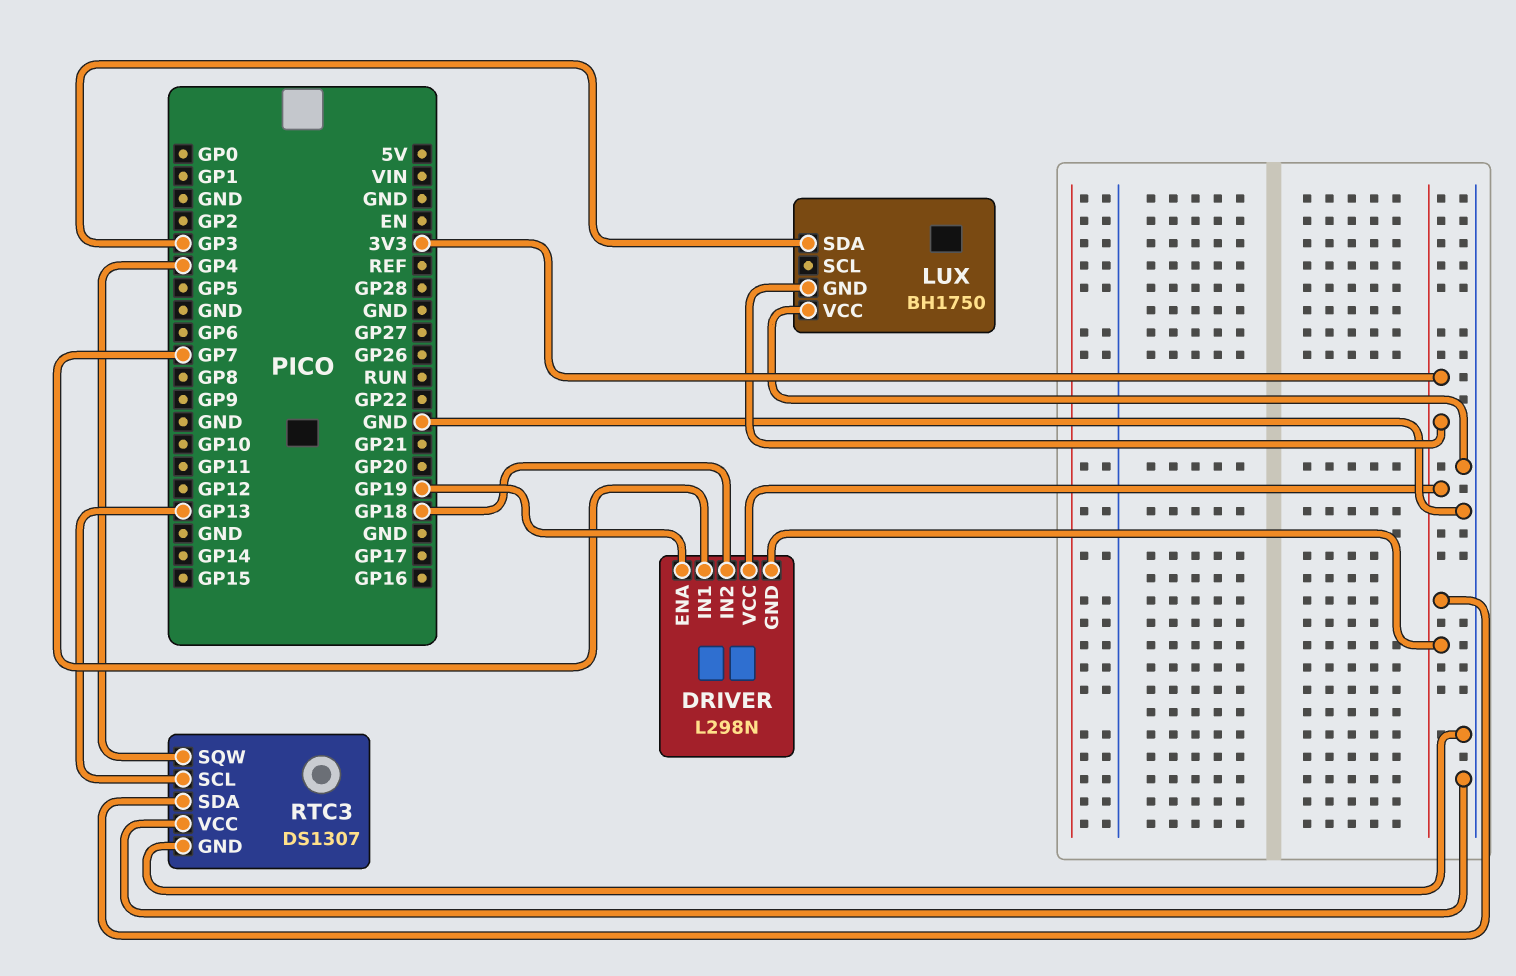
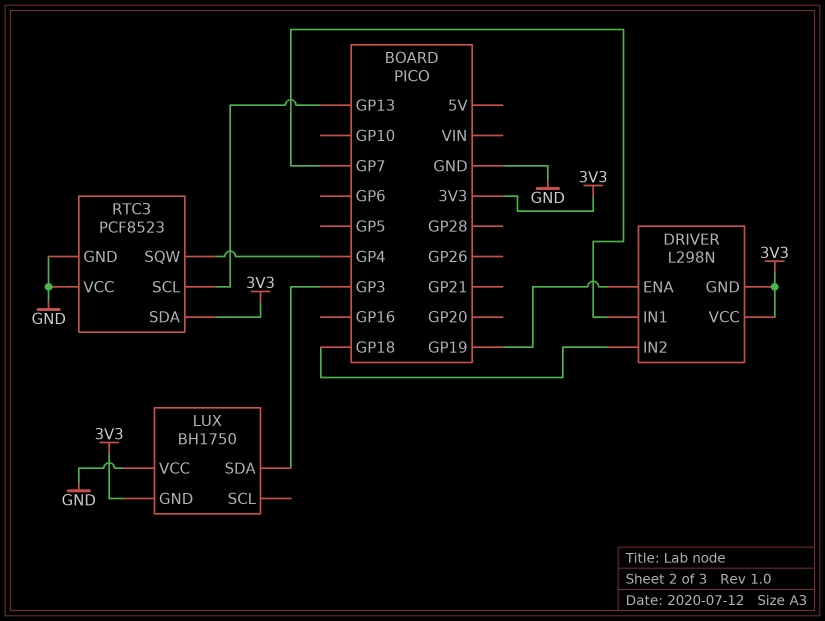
RTC3: DS1307 -> PCF8523

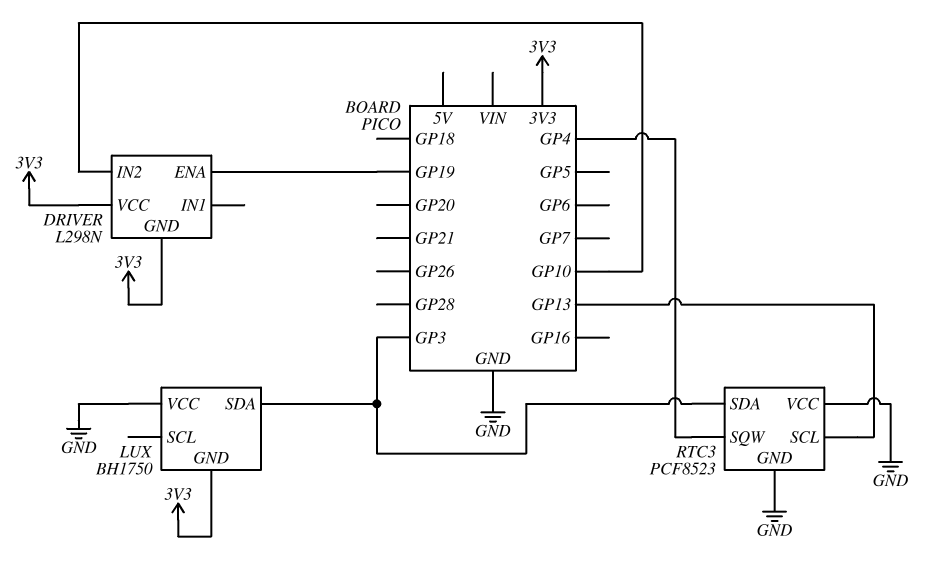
DRIVER pin IN1: GP7 -> none
DRIVER pin IN2: GP18 -> GP10
RTC3 pin SDA: 3V3 -> GP3

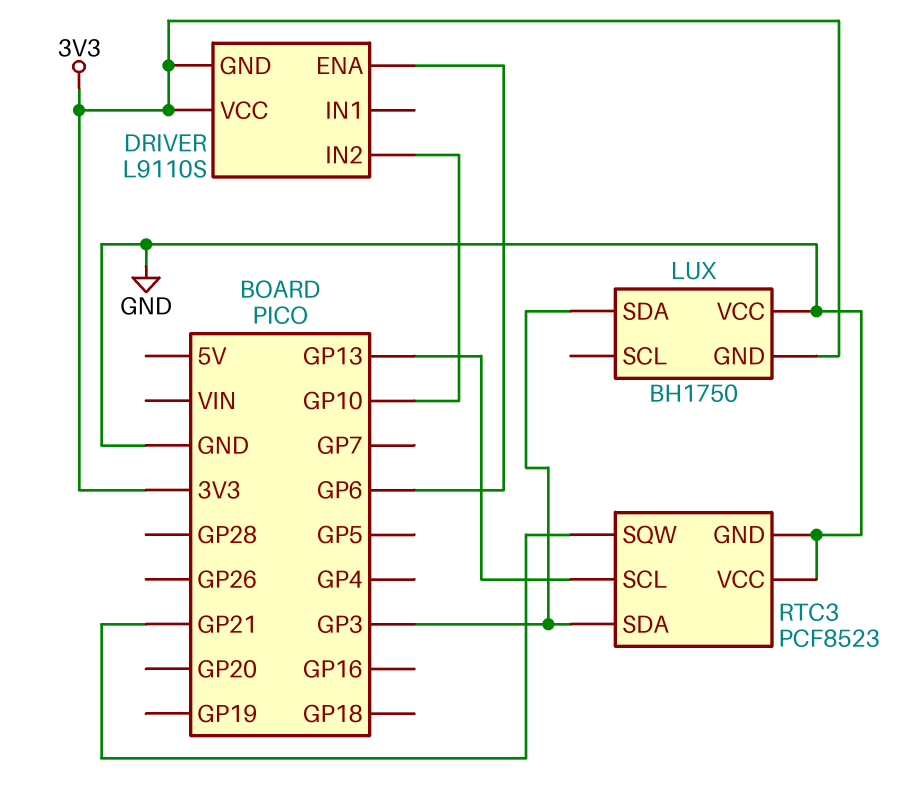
DRIVER: L298N -> L9110S
DRIVER pin ENA: GP19 -> GP6
RTC3 pin SQW: GP4 -> GP21

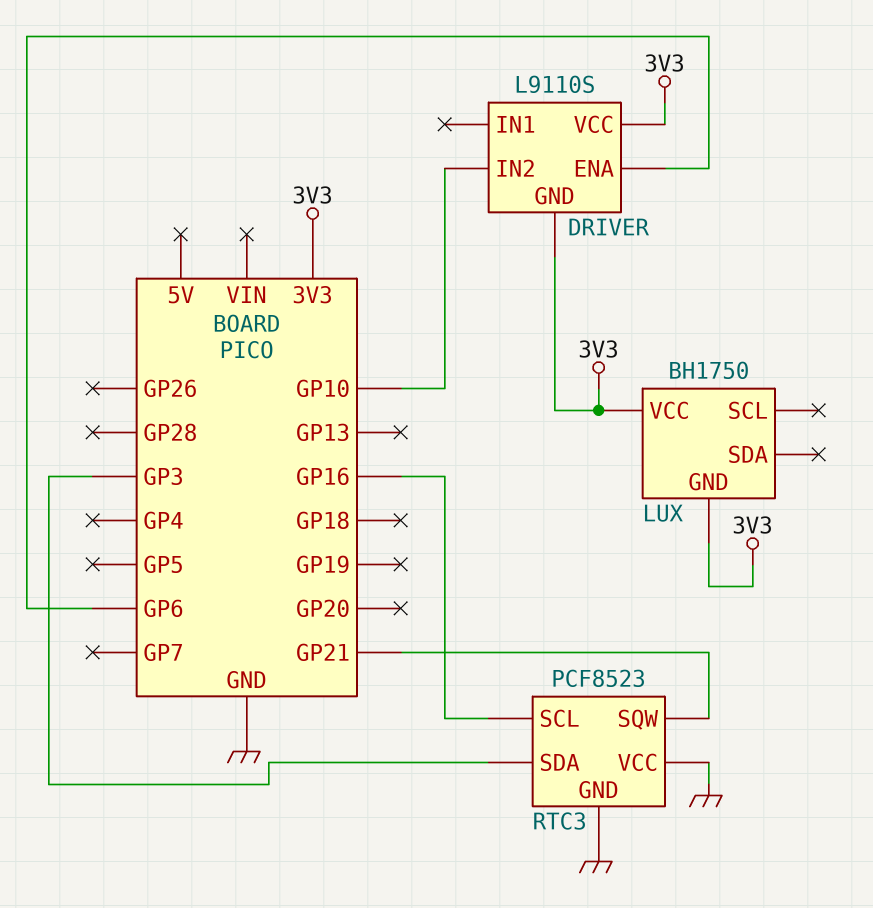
LUX pin SDA: GP3 -> none
LUX pin VCC: GND -> 3V3
RTC3 pin SCL: GP13 -> GP16

